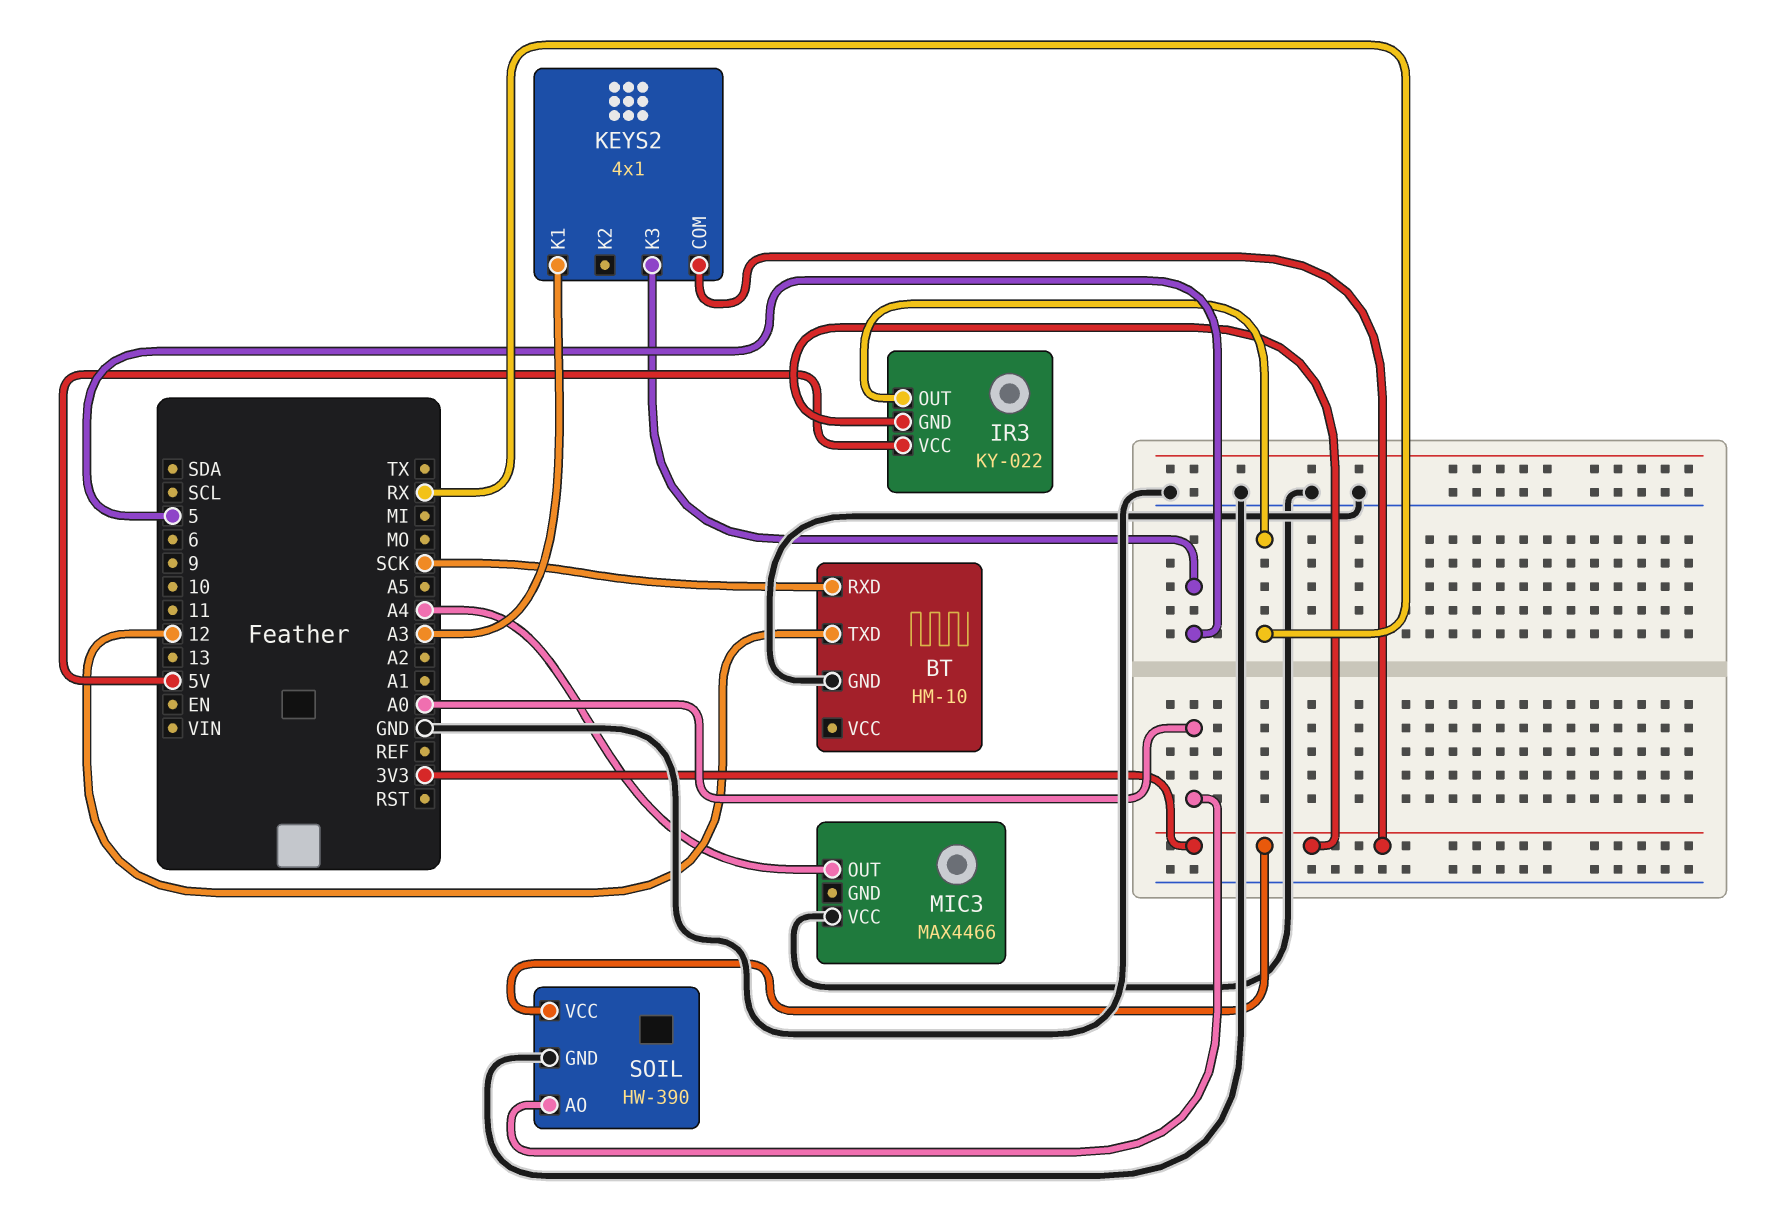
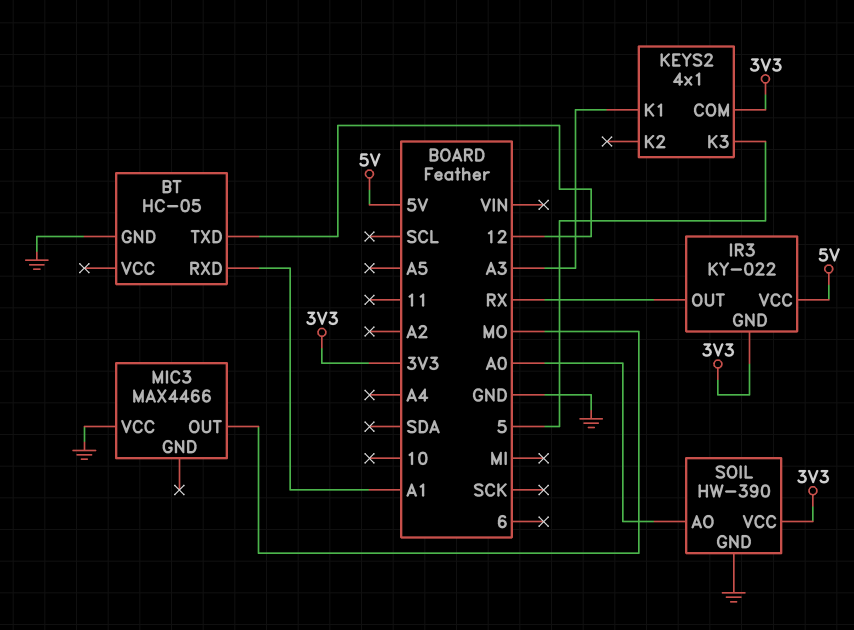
BT: HM-10 -> HC-05
BT pin RXD: SCK -> A1
MIC3 pin OUT: A4 -> MO

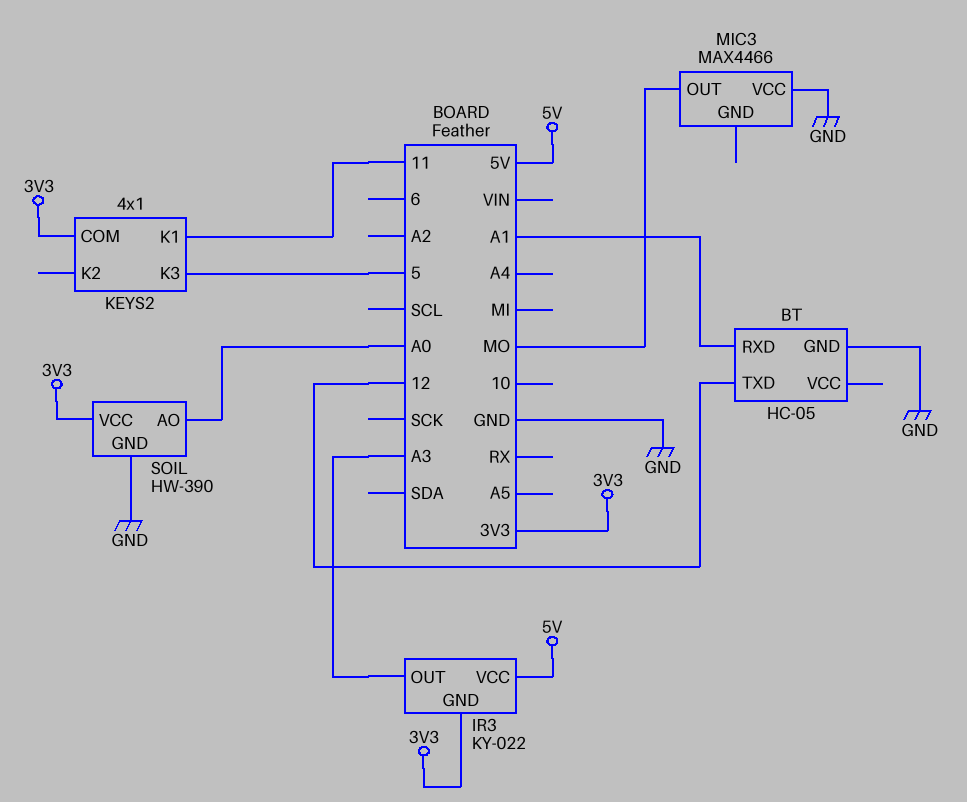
IR3 pin OUT: RX -> A3
KEYS2 pin K1: A3 -> 11

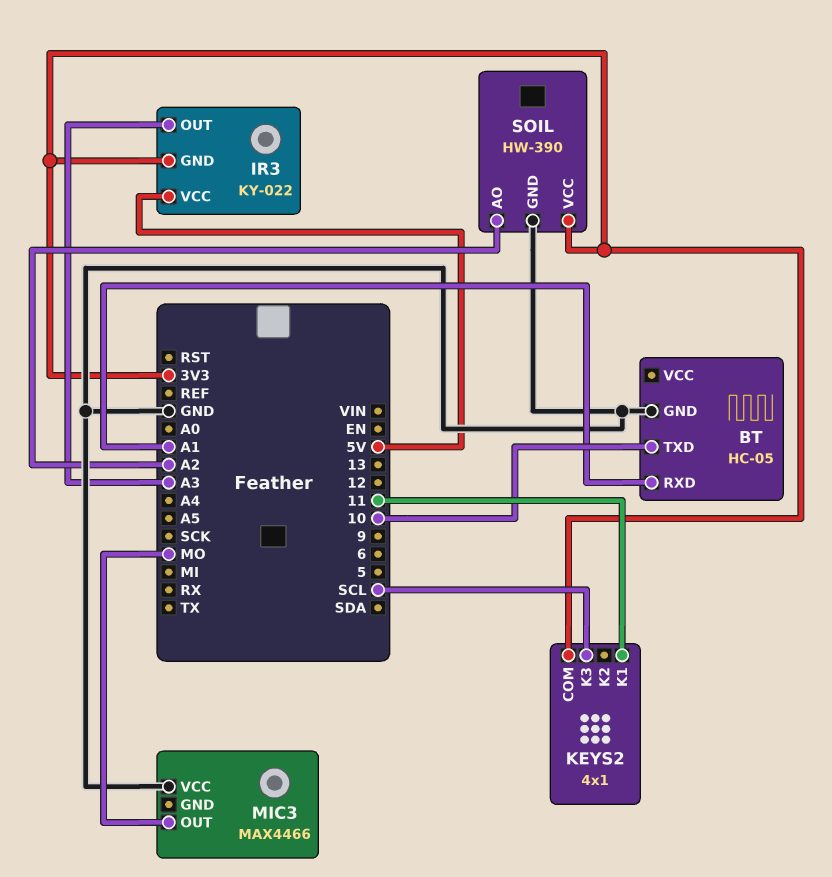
BT pin TXD: 12 -> 10
KEYS2 pin K3: 5 -> SCL
SOIL pin AO: A0 -> A2

